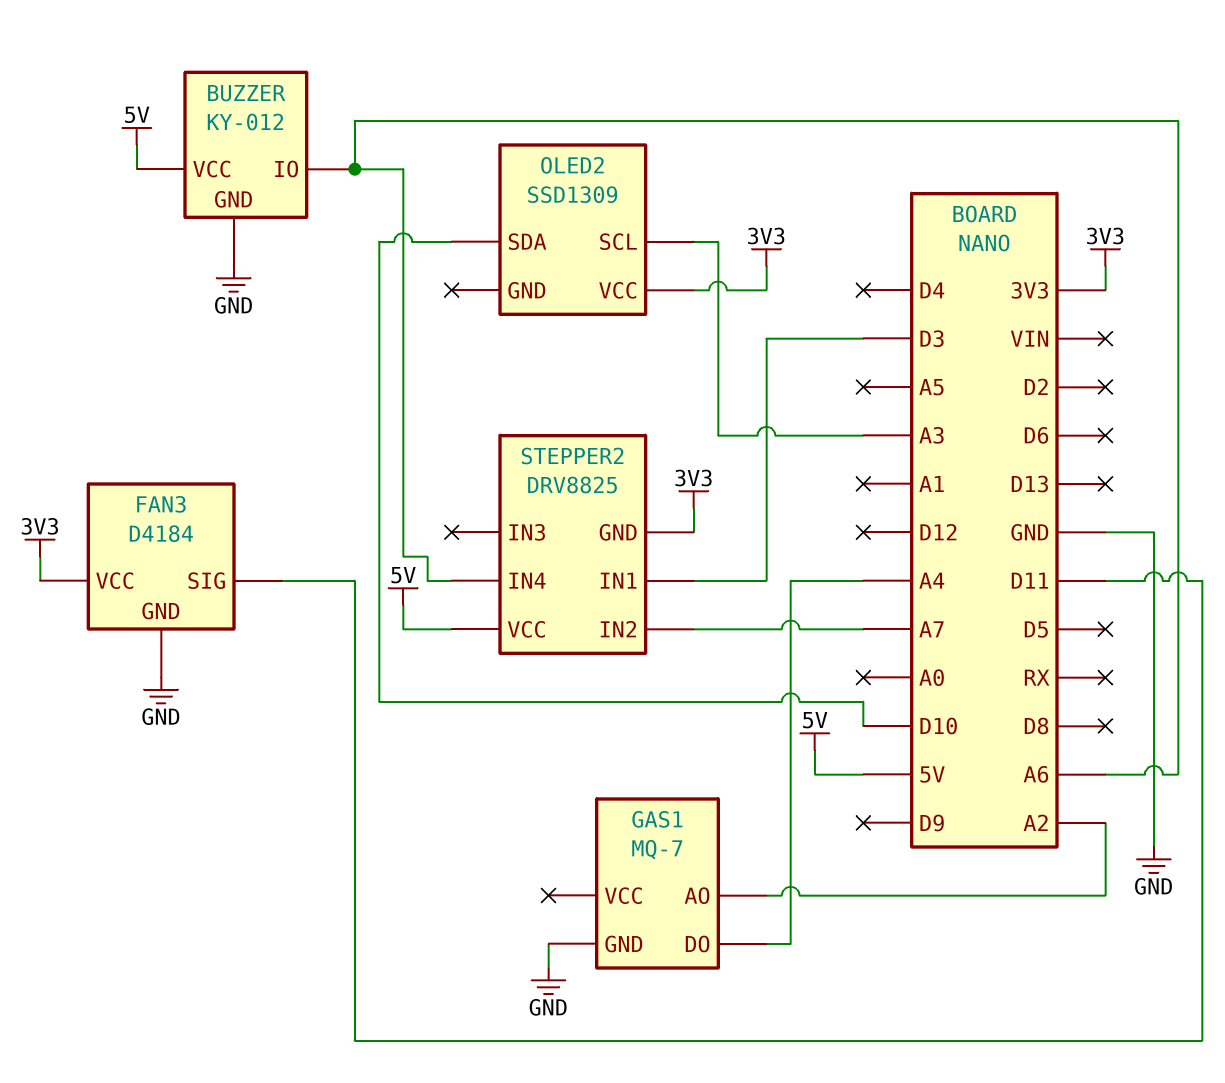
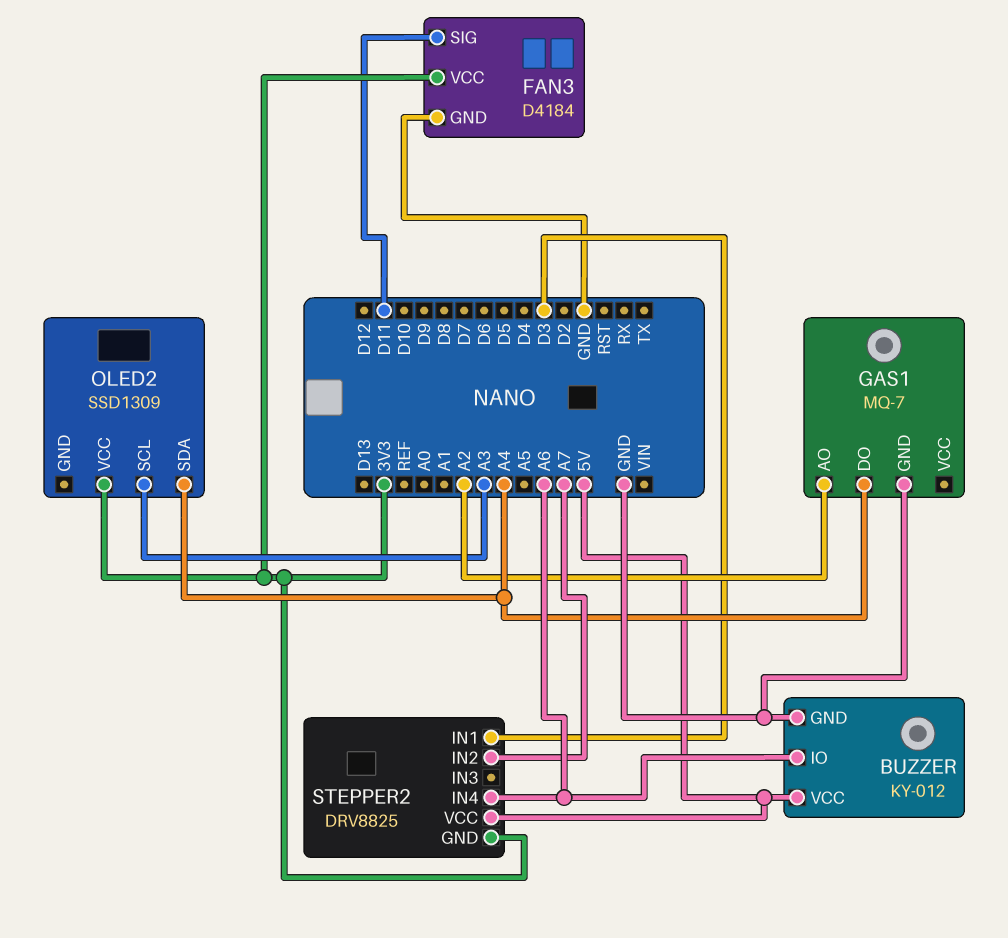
OLED2 pin SDA: D10 -> A4

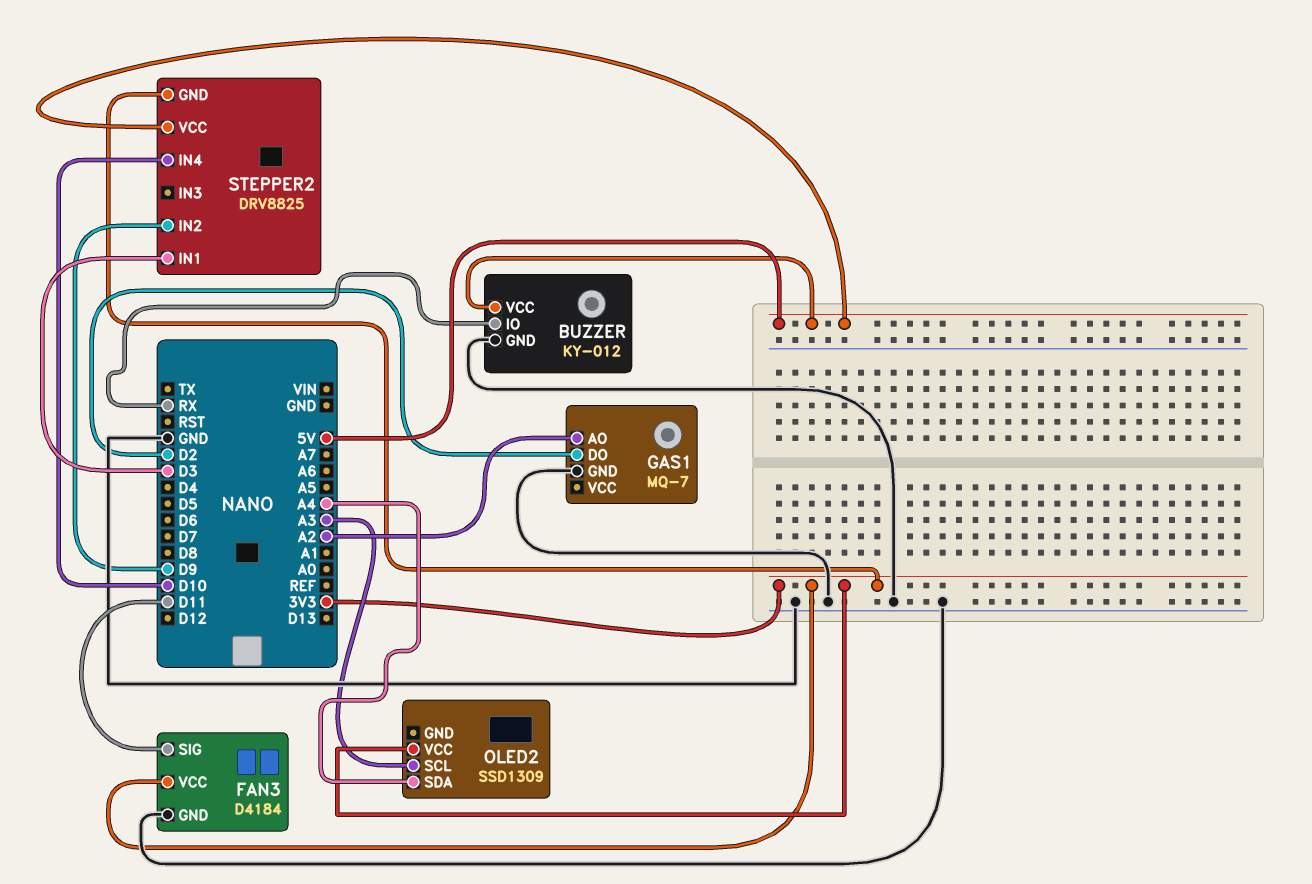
BUZZER pin IO: A6 -> RX
GAS1 pin DO: A4 -> D2
STEPPER2 pin IN2: A7 -> D9
STEPPER2 pin IN4: A6 -> D10

